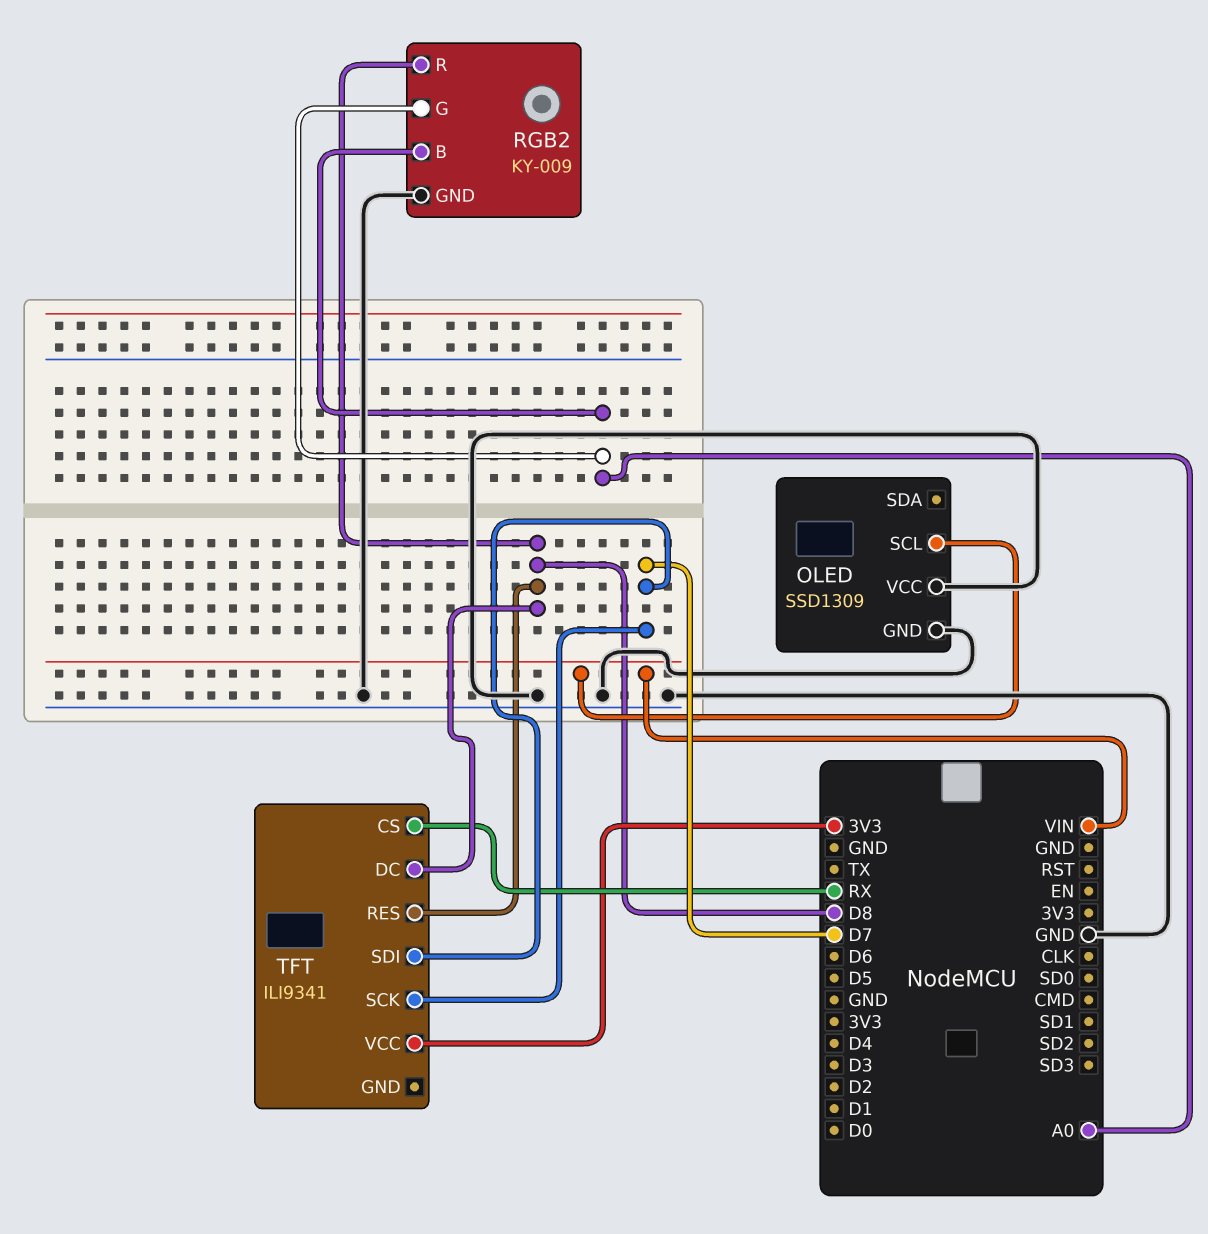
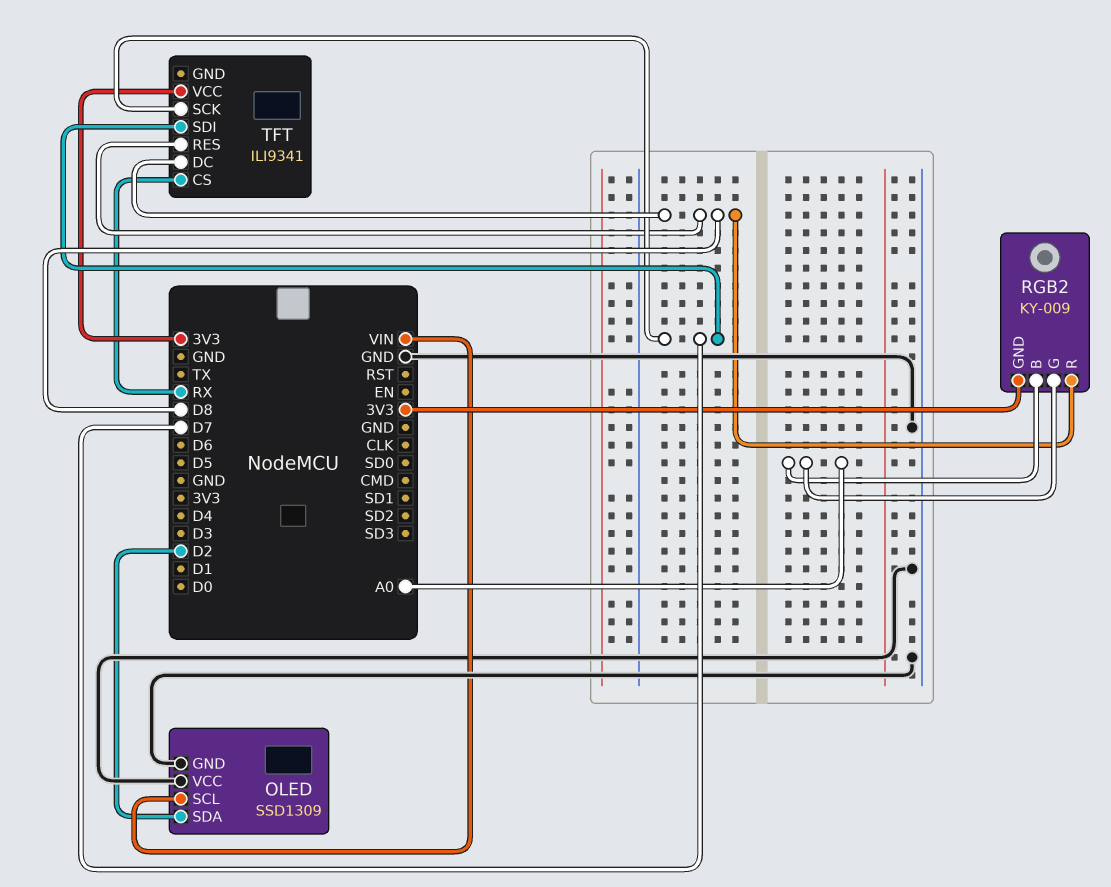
OLED pin SDA: none -> D2
RGB2 pin GND: GND -> 3V3

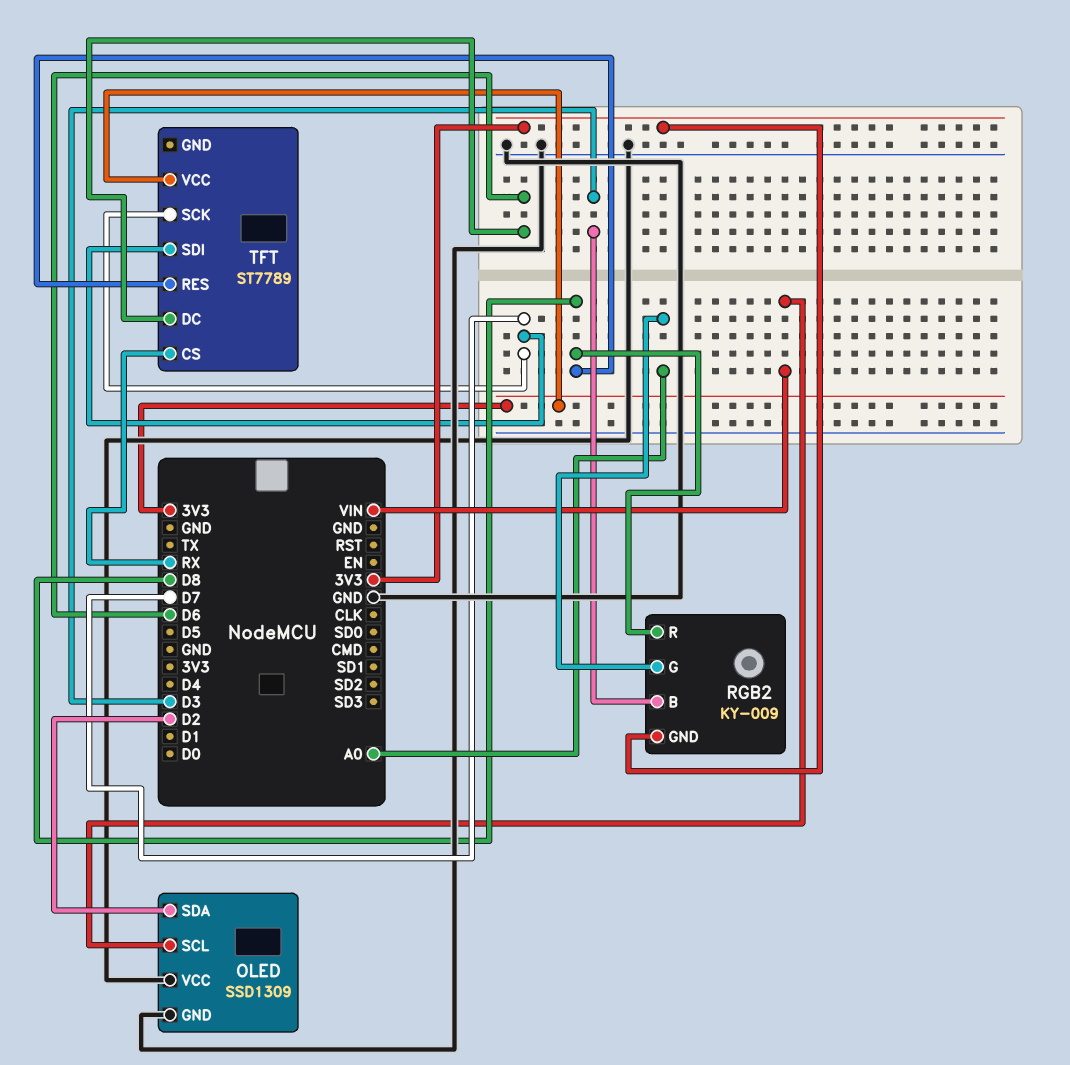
RGB2 pin B: A0 -> D3
TFT: ILI9341 -> ST7789
TFT pin DC: D8 -> D6

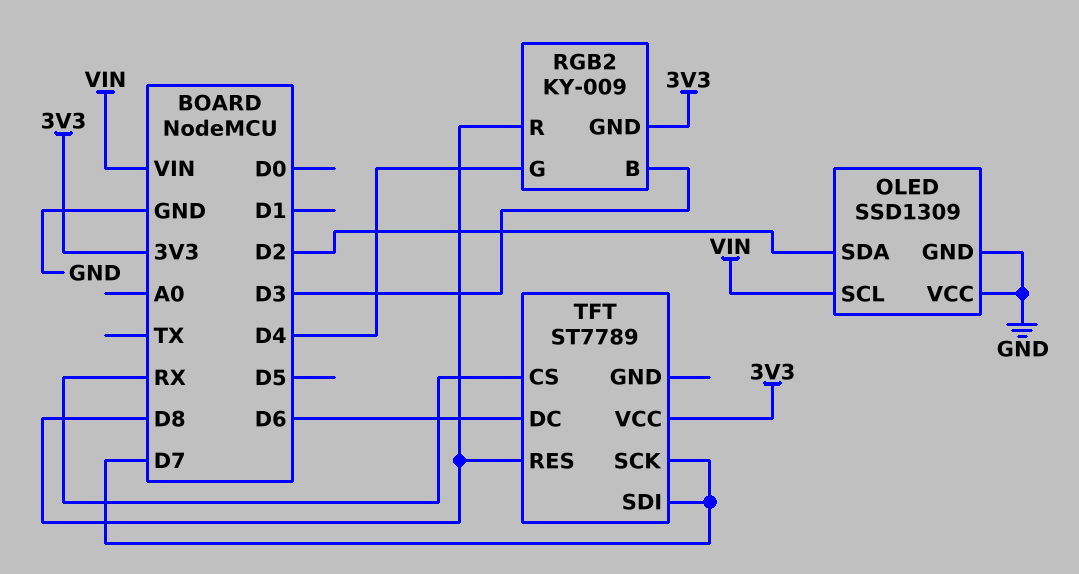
RGB2 pin G: A0 -> D4

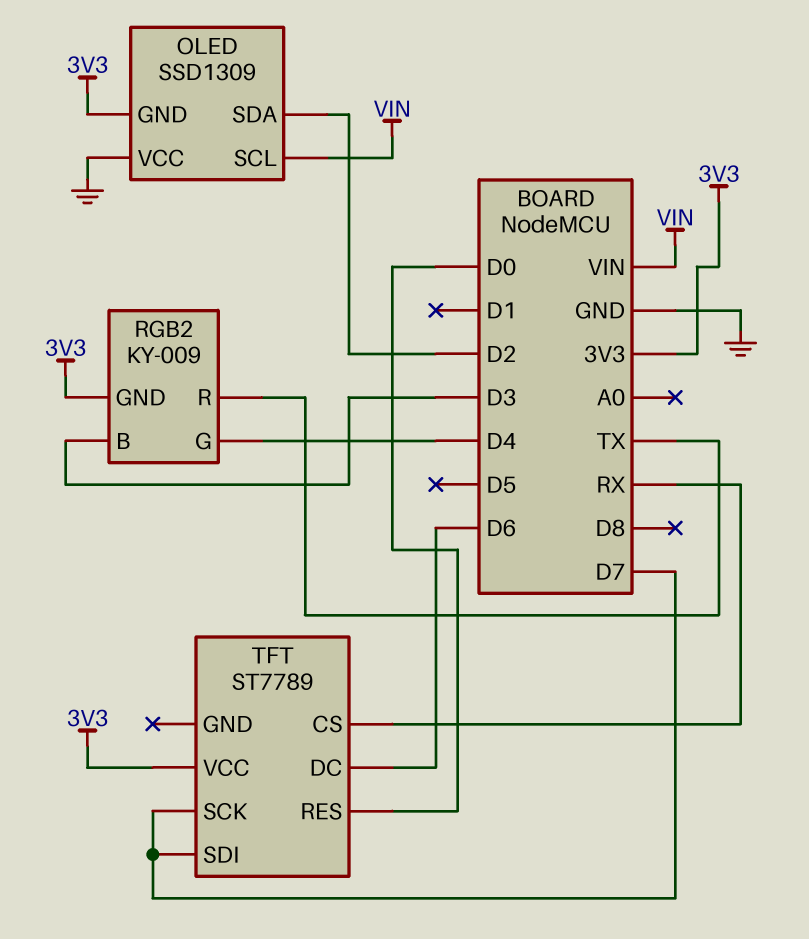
OLED pin GND: GND -> 3V3
RGB2 pin R: D8 -> TX
TFT pin RES: D8 -> D0

